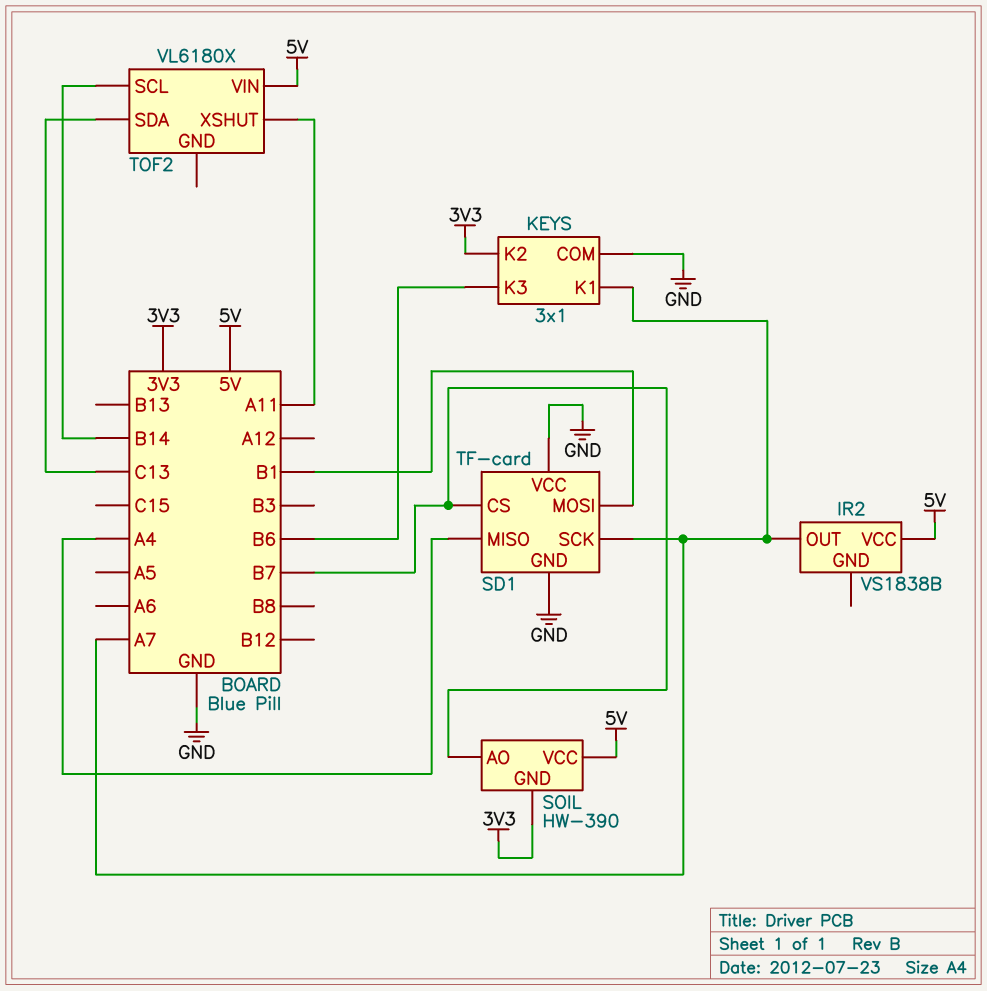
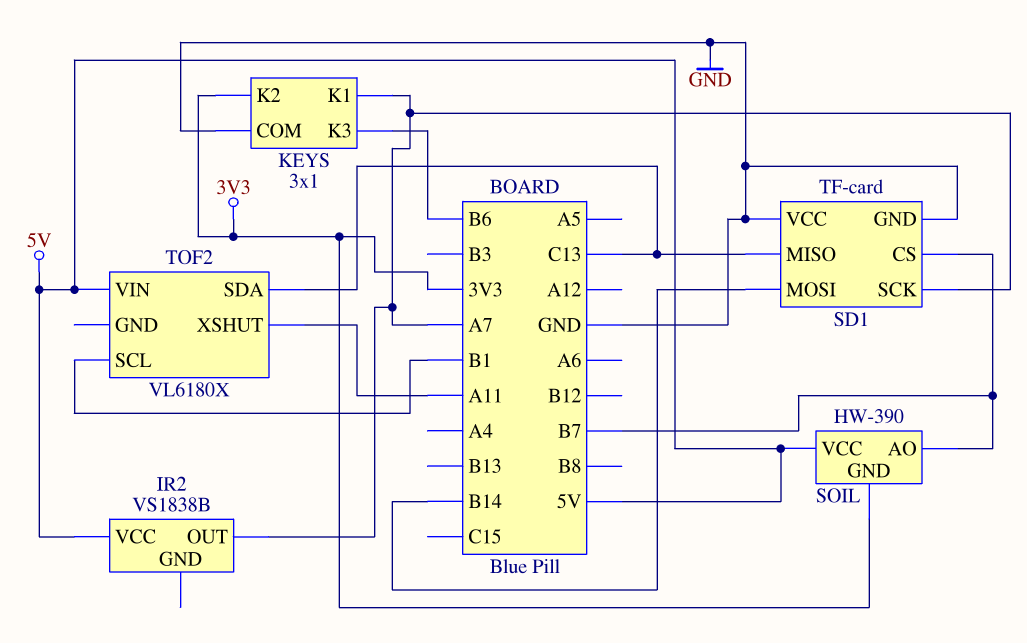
SD1 pin MISO: A4 -> C13
SD1 pin MOSI: B1 -> B14
TOF2 pin SCL: B14 -> B1

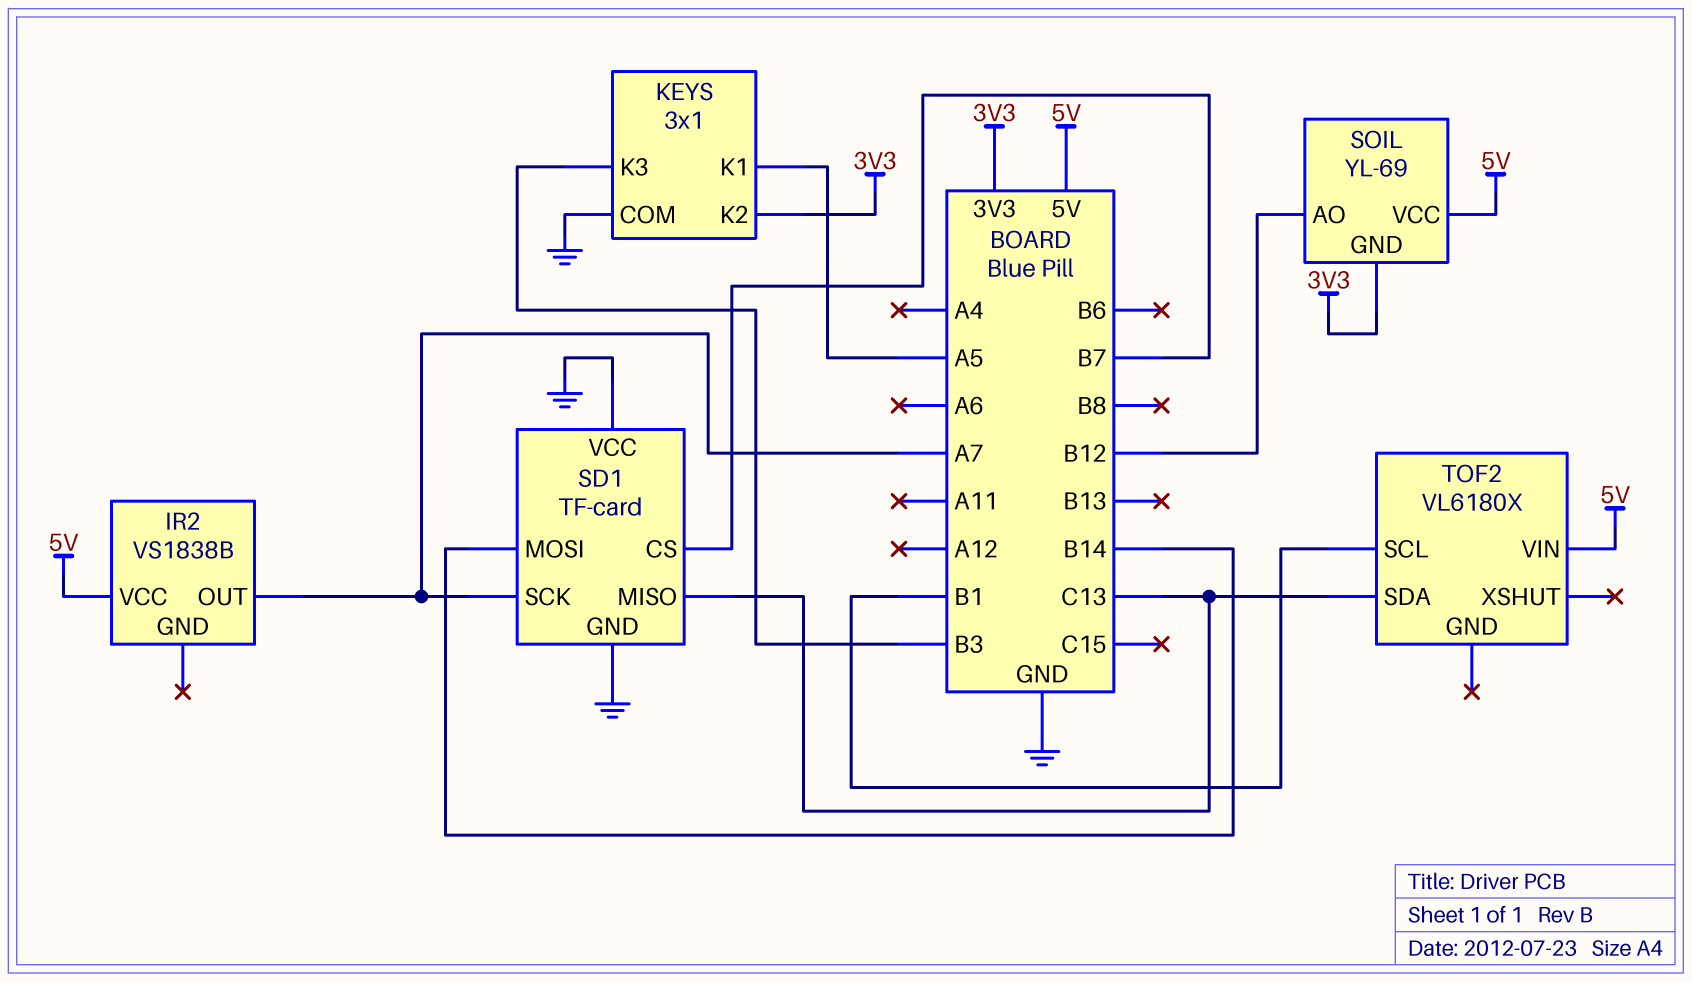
KEYS pin K1: A7 -> A5
KEYS pin K3: B6 -> B3
SOIL: HW-390 -> YL-69
SOIL pin AO: B7 -> B12
TOF2 pin XSHUT: A11 -> none

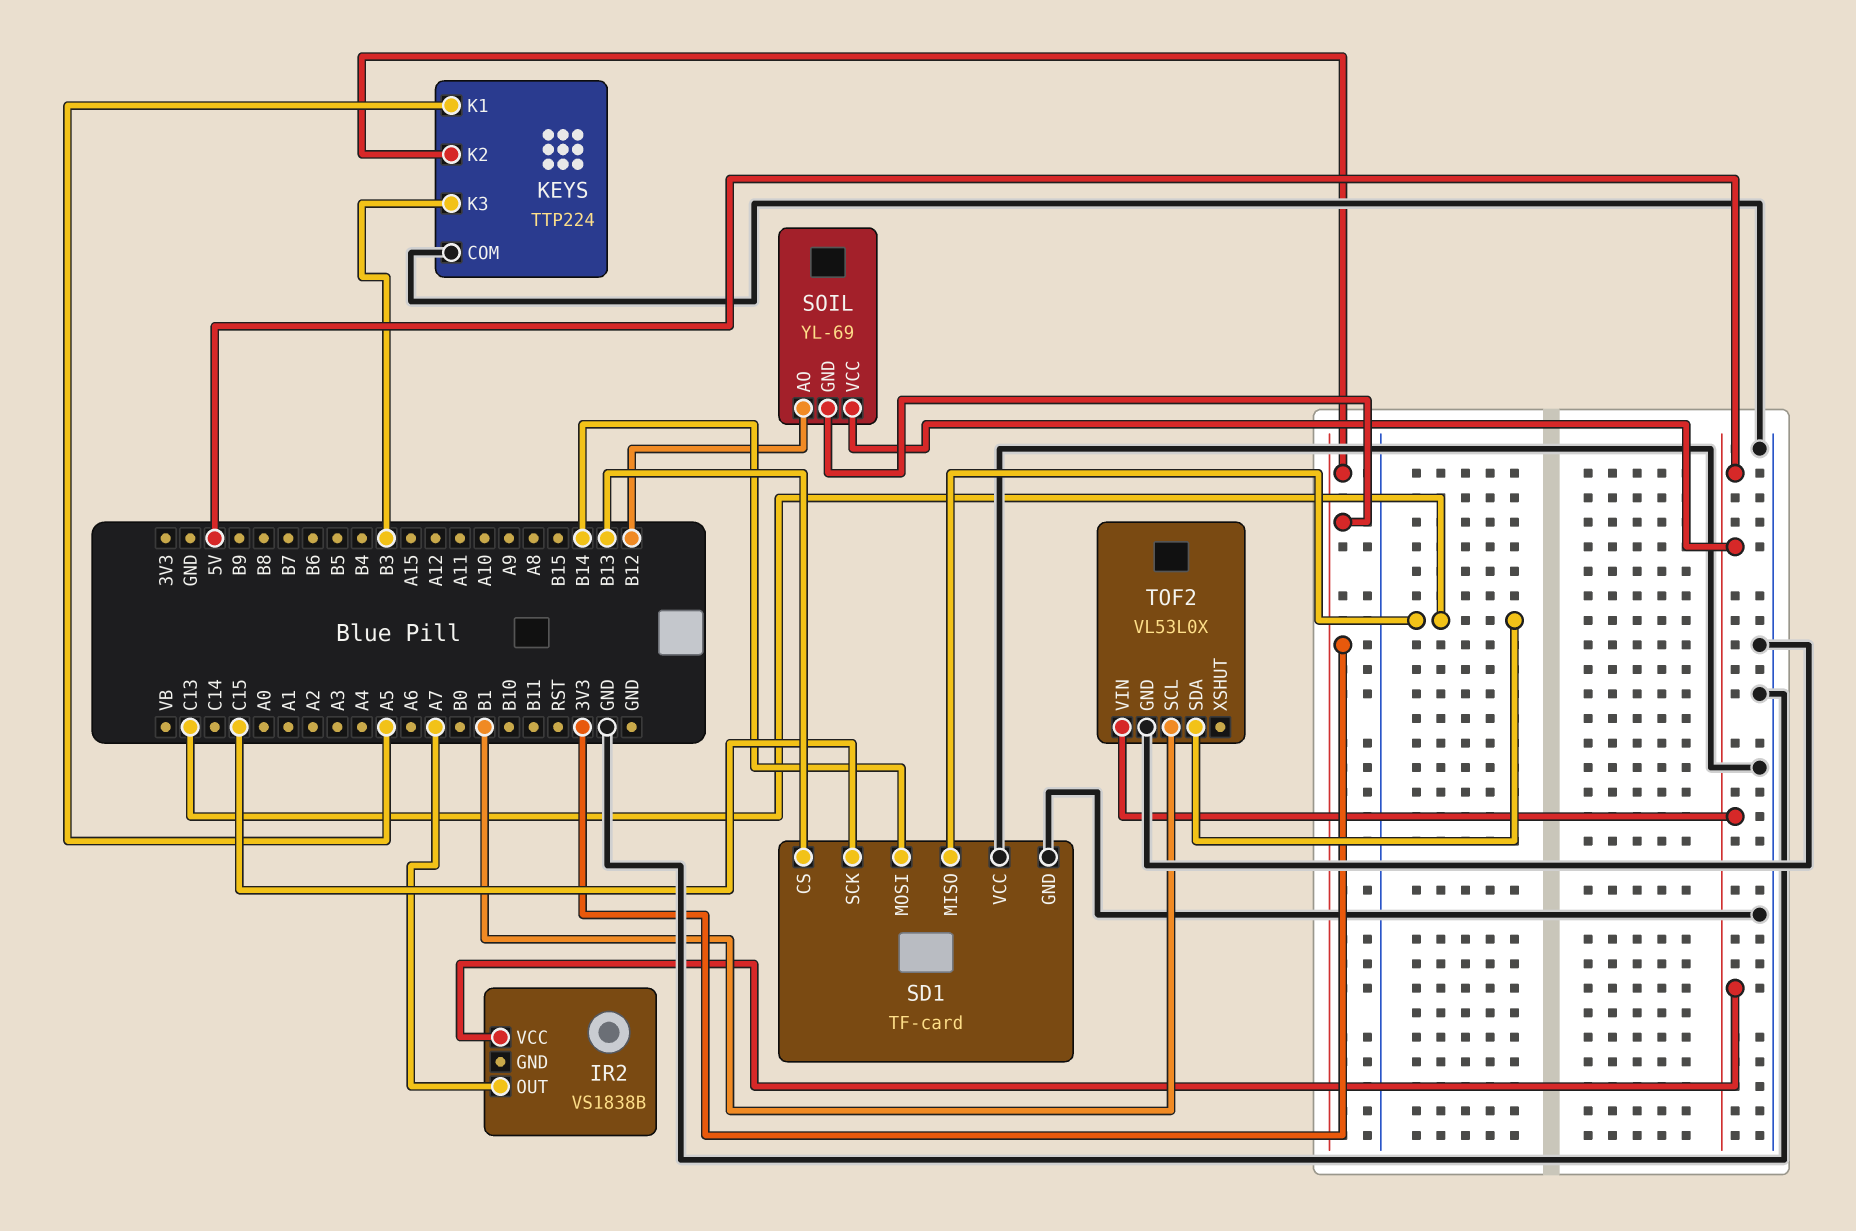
KEYS: 3x1 -> TTP224
SD1 pin CS: B7 -> B13
SD1 pin SCK: A7 -> C15
TOF2: VL6180X -> VL53L0X
TOF2 pin GND: none -> GND

